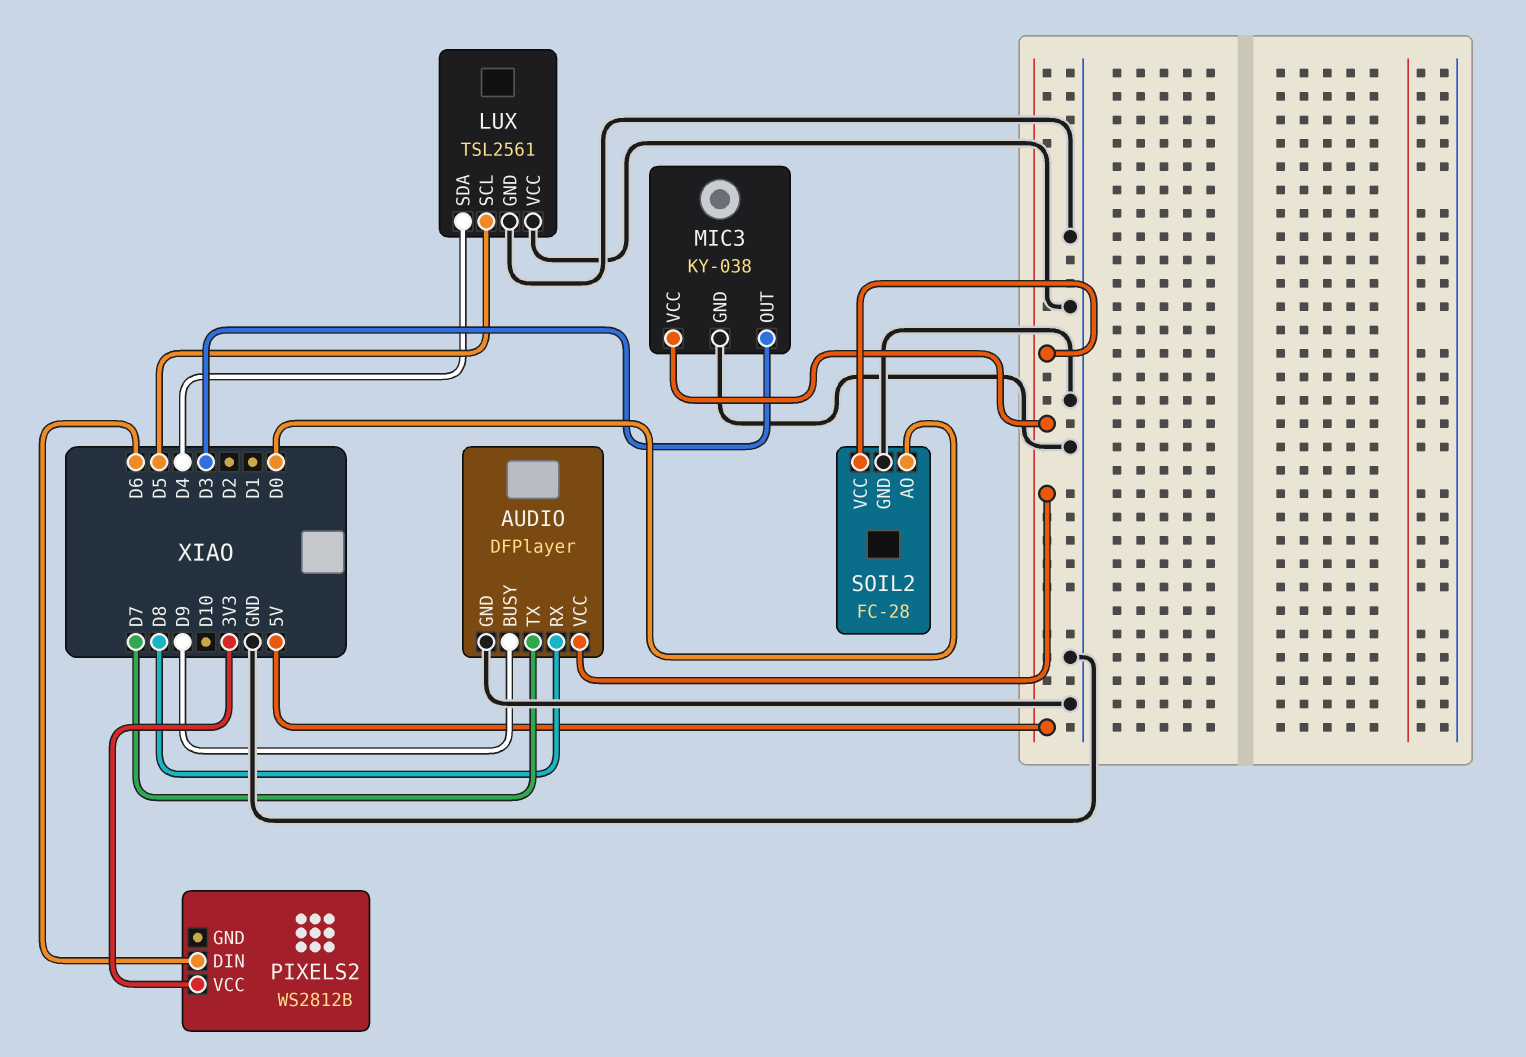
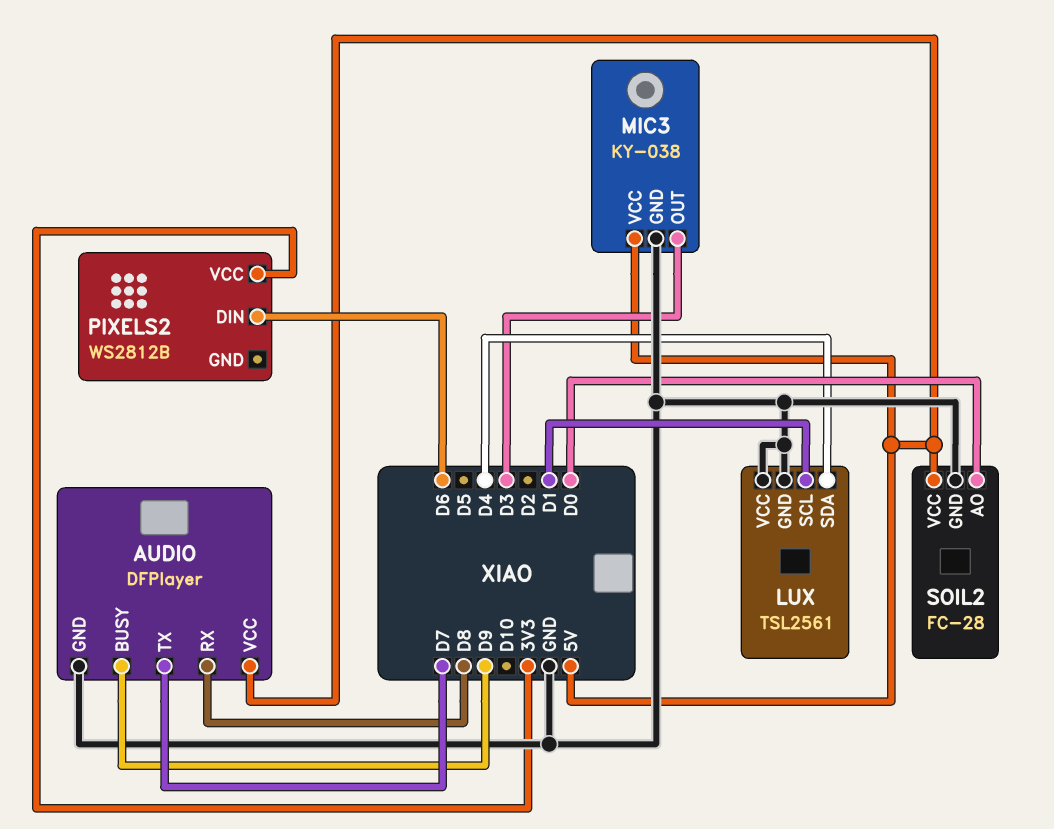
LUX pin SCL: D5 -> D1

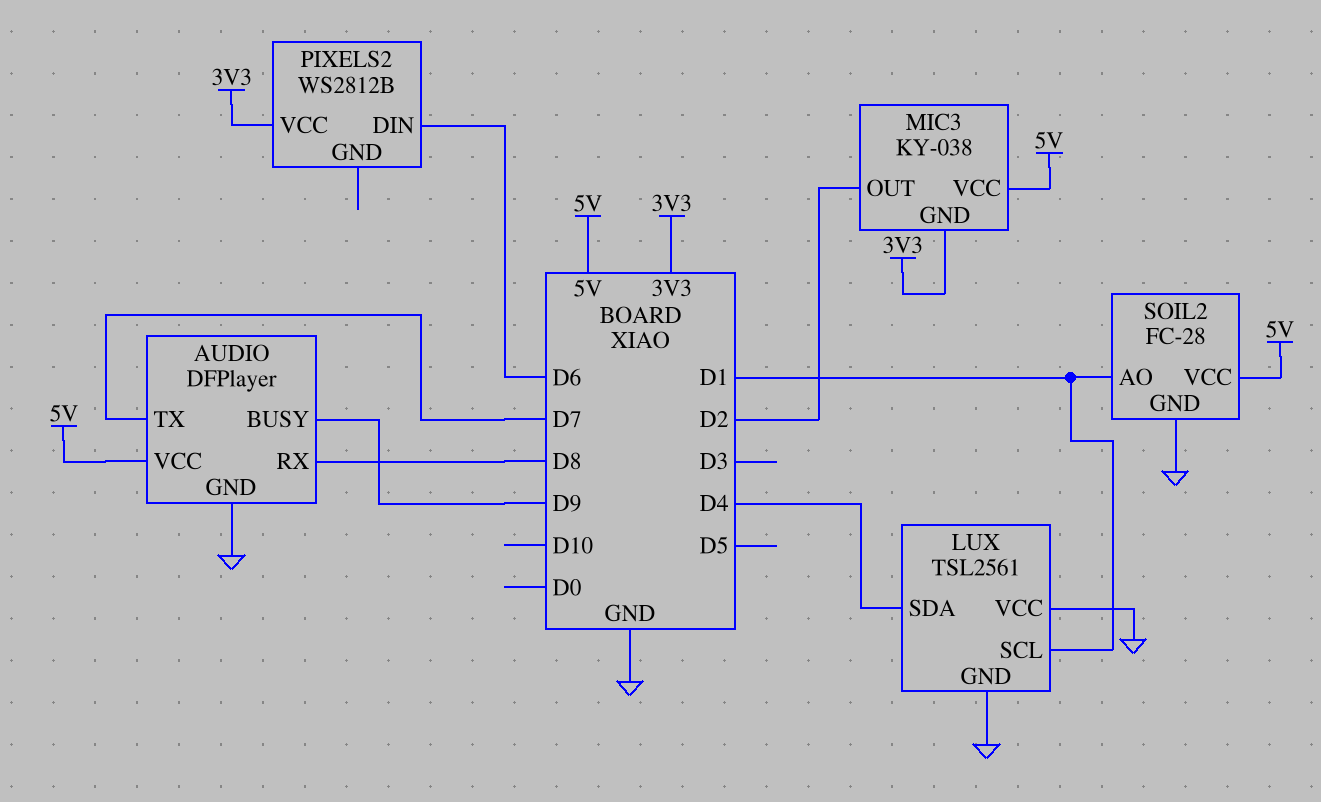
MIC3 pin GND: GND -> 3V3
MIC3 pin OUT: D3 -> D2
SOIL2 pin AO: D0 -> D1

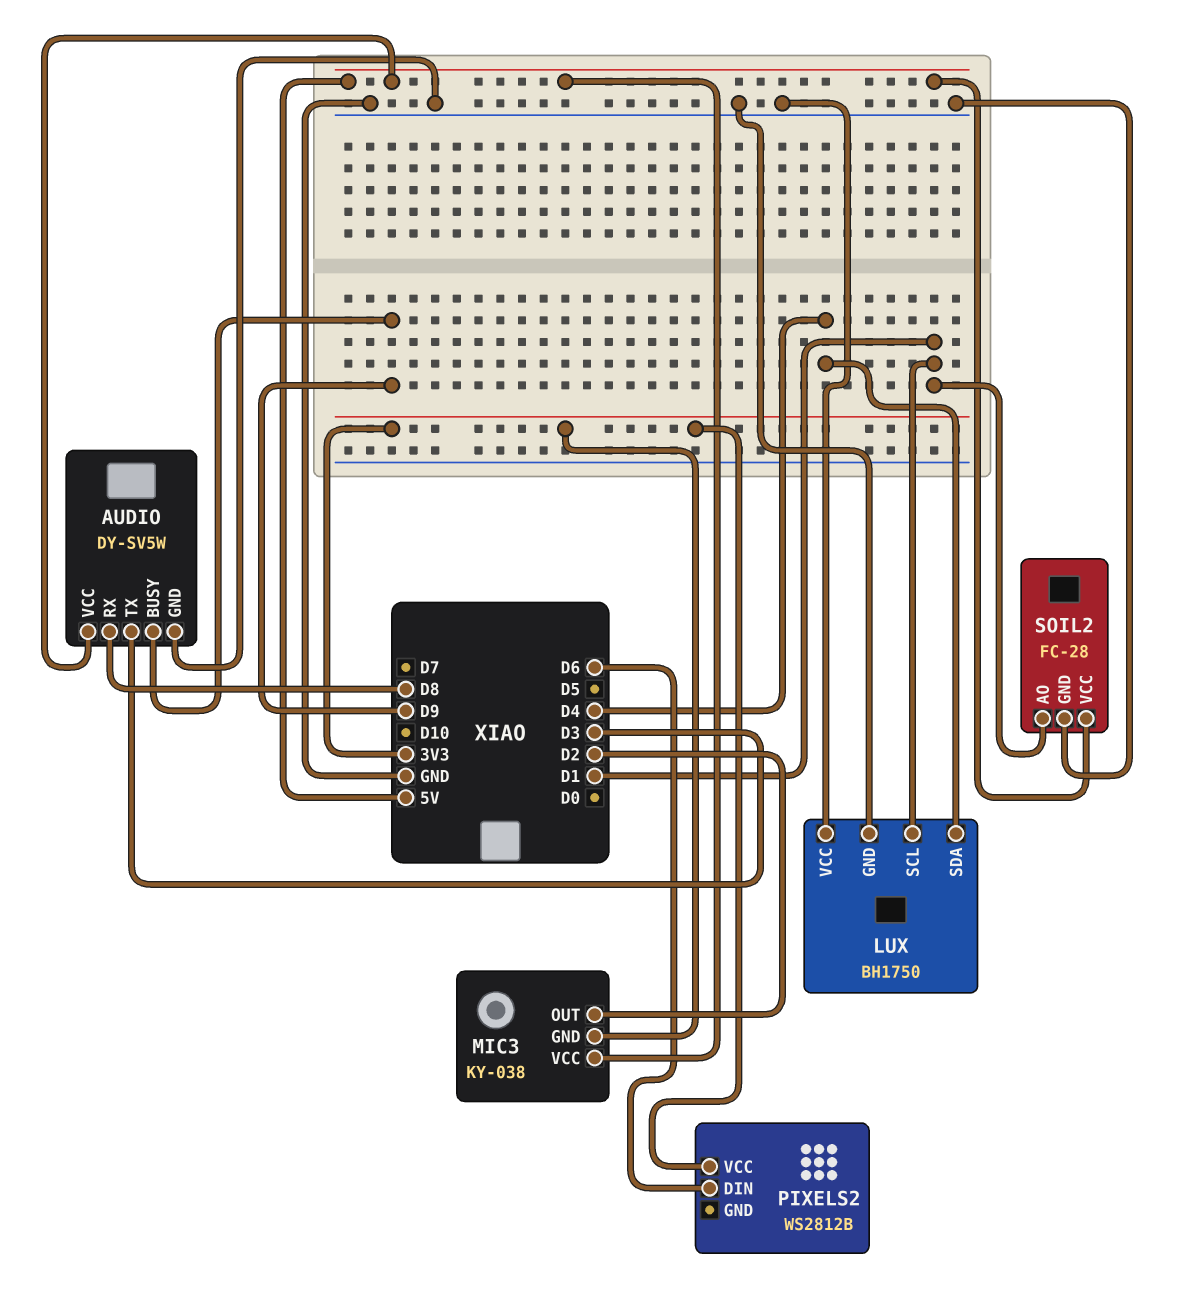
AUDIO: DFPlayer -> DY-SV5W
AUDIO pin TX: D7 -> D3
LUX: TSL2561 -> BH1750

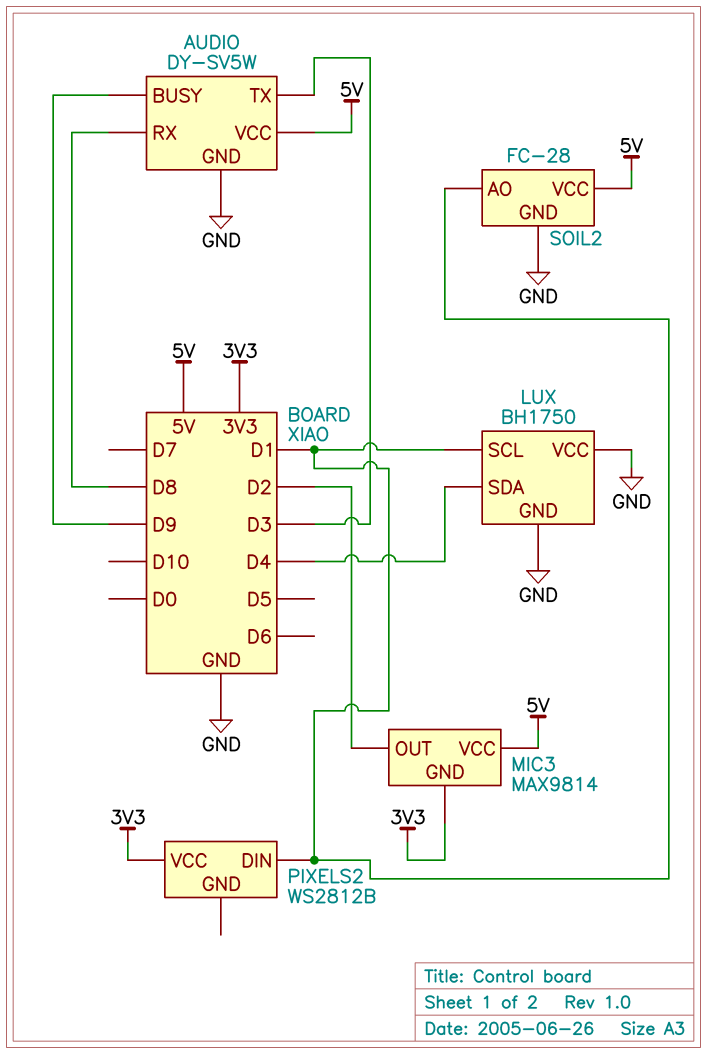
MIC3: KY-038 -> MAX9814
PIXELS2 pin DIN: D6 -> D1

